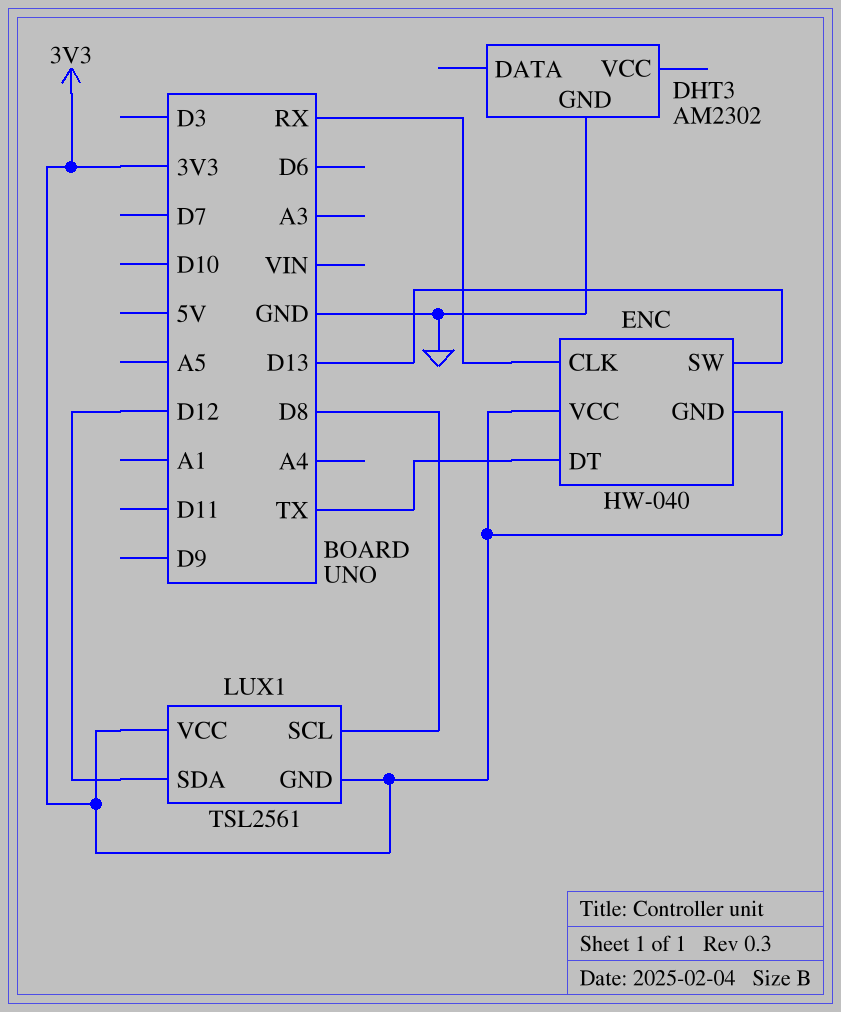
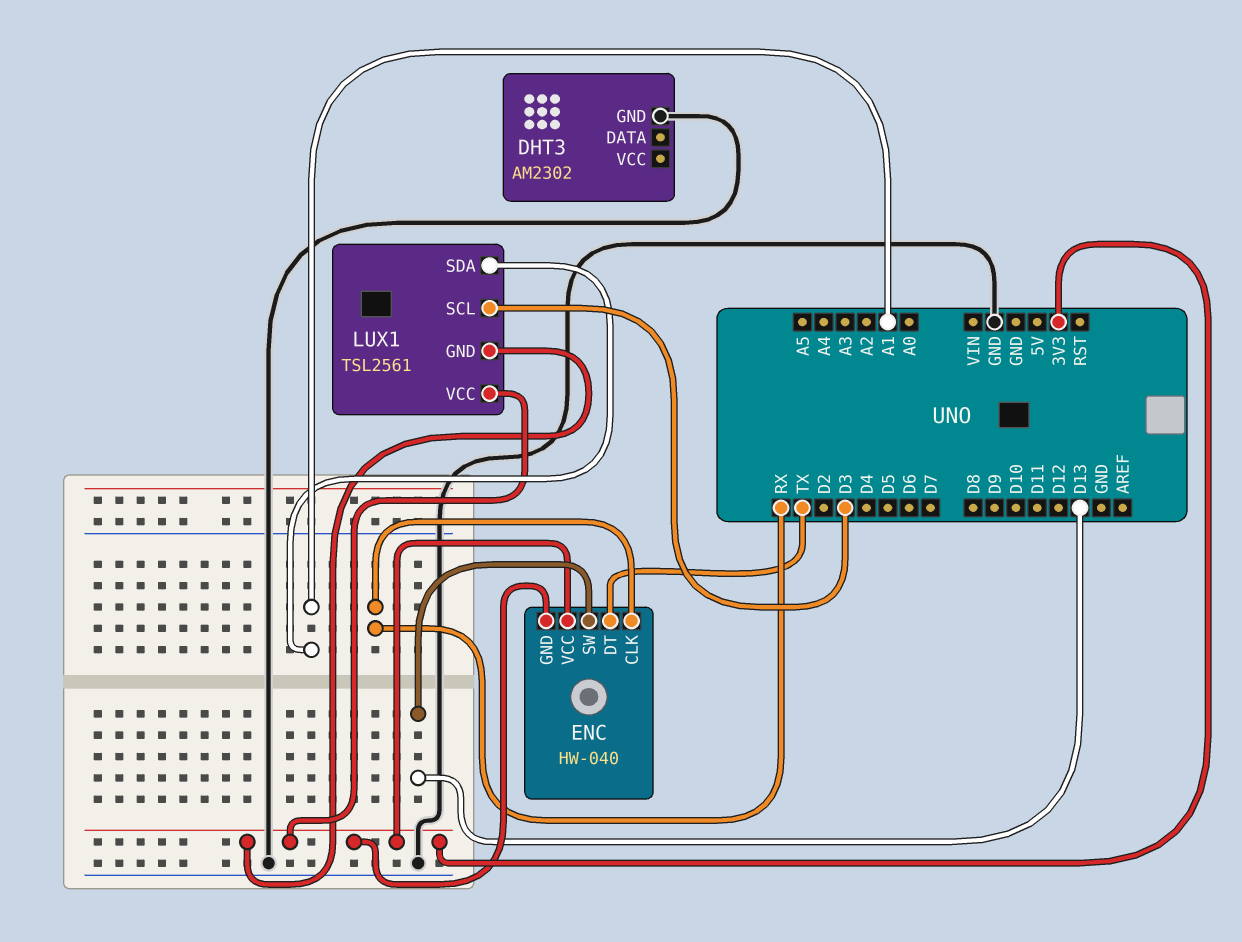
LUX1 pin SCL: D8 -> D3
LUX1 pin SDA: D12 -> A1

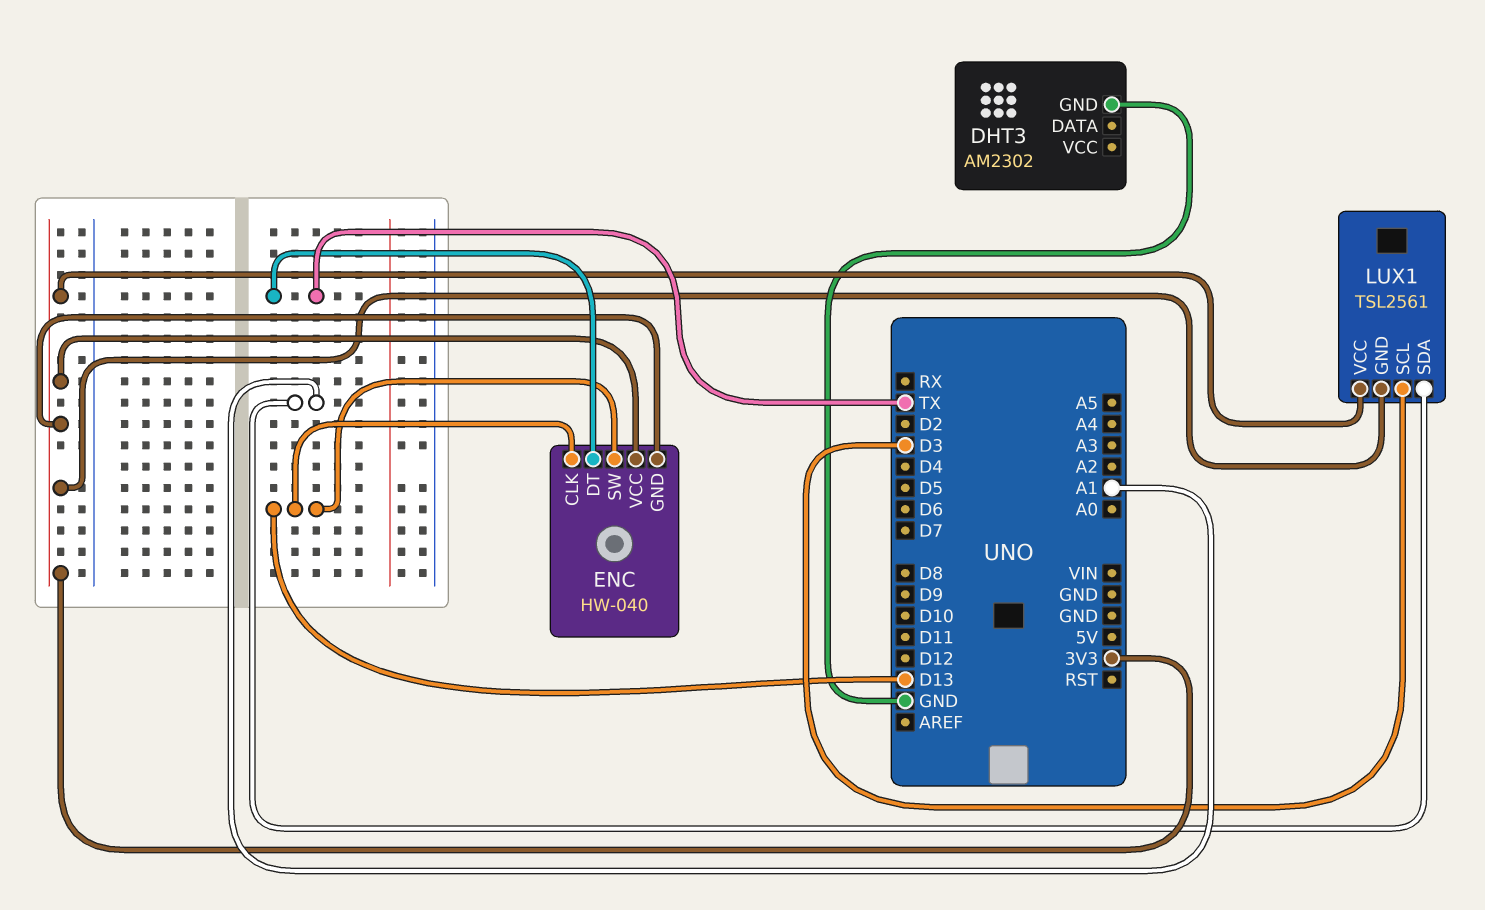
ENC pin CLK: RX -> D13

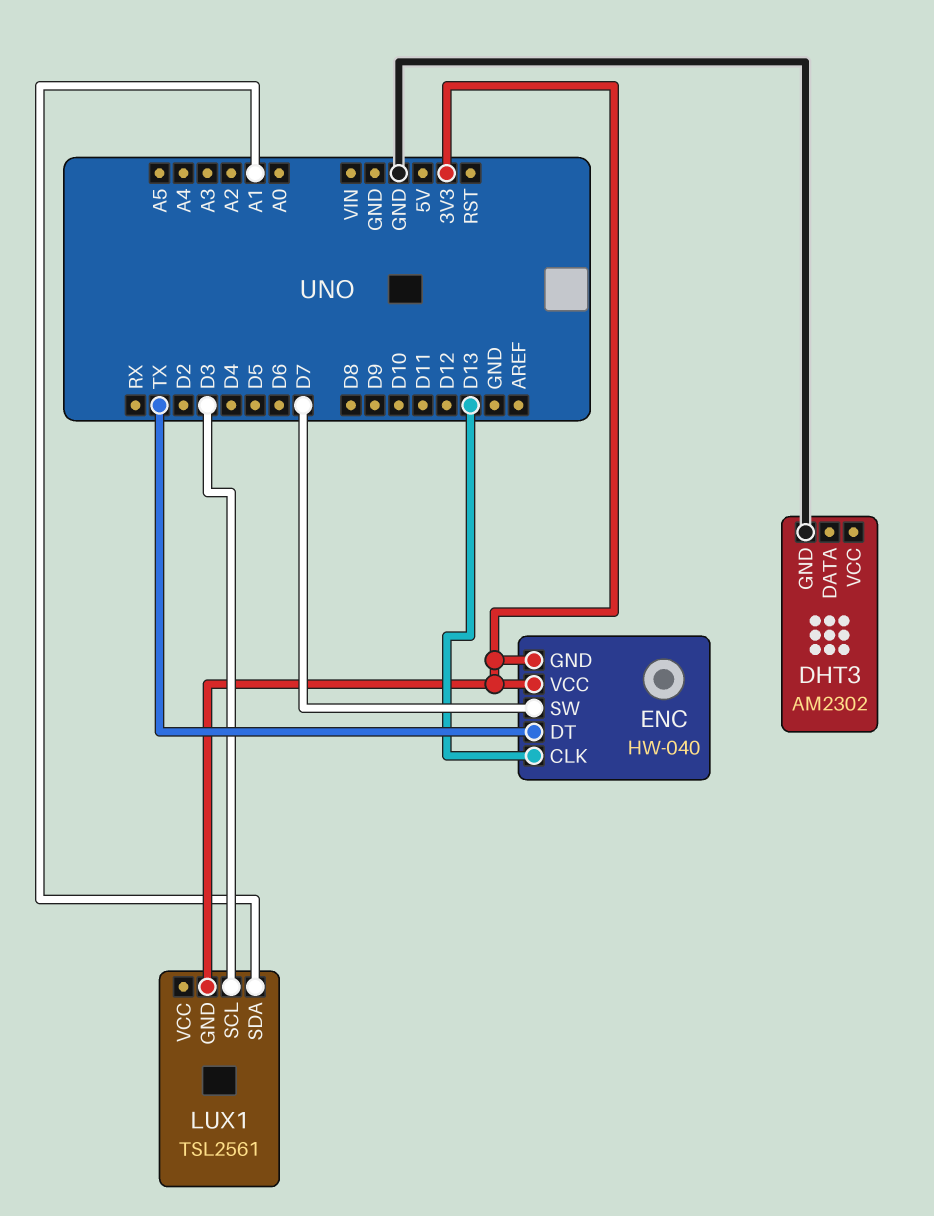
ENC pin SW: D13 -> D7
LUX1 pin VCC: 3V3 -> none

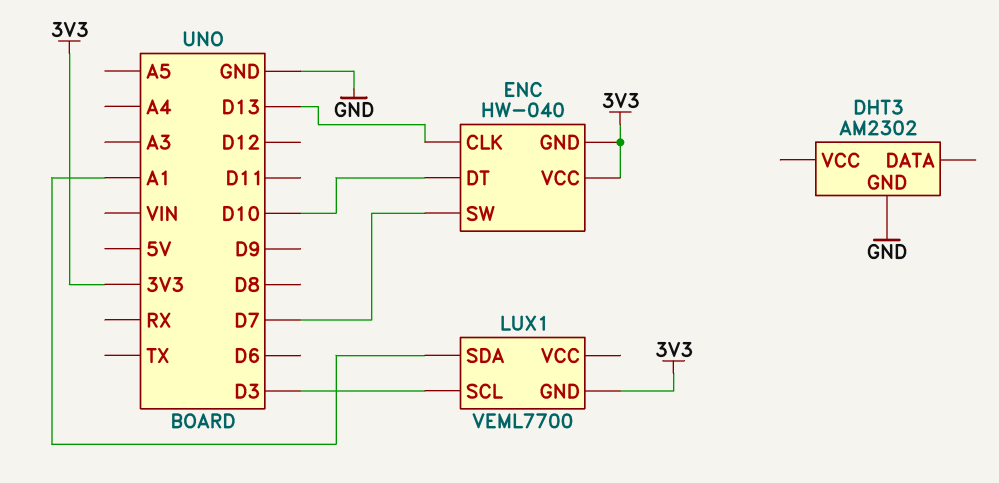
ENC pin DT: TX -> D10
LUX1: TSL2561 -> VEML7700

